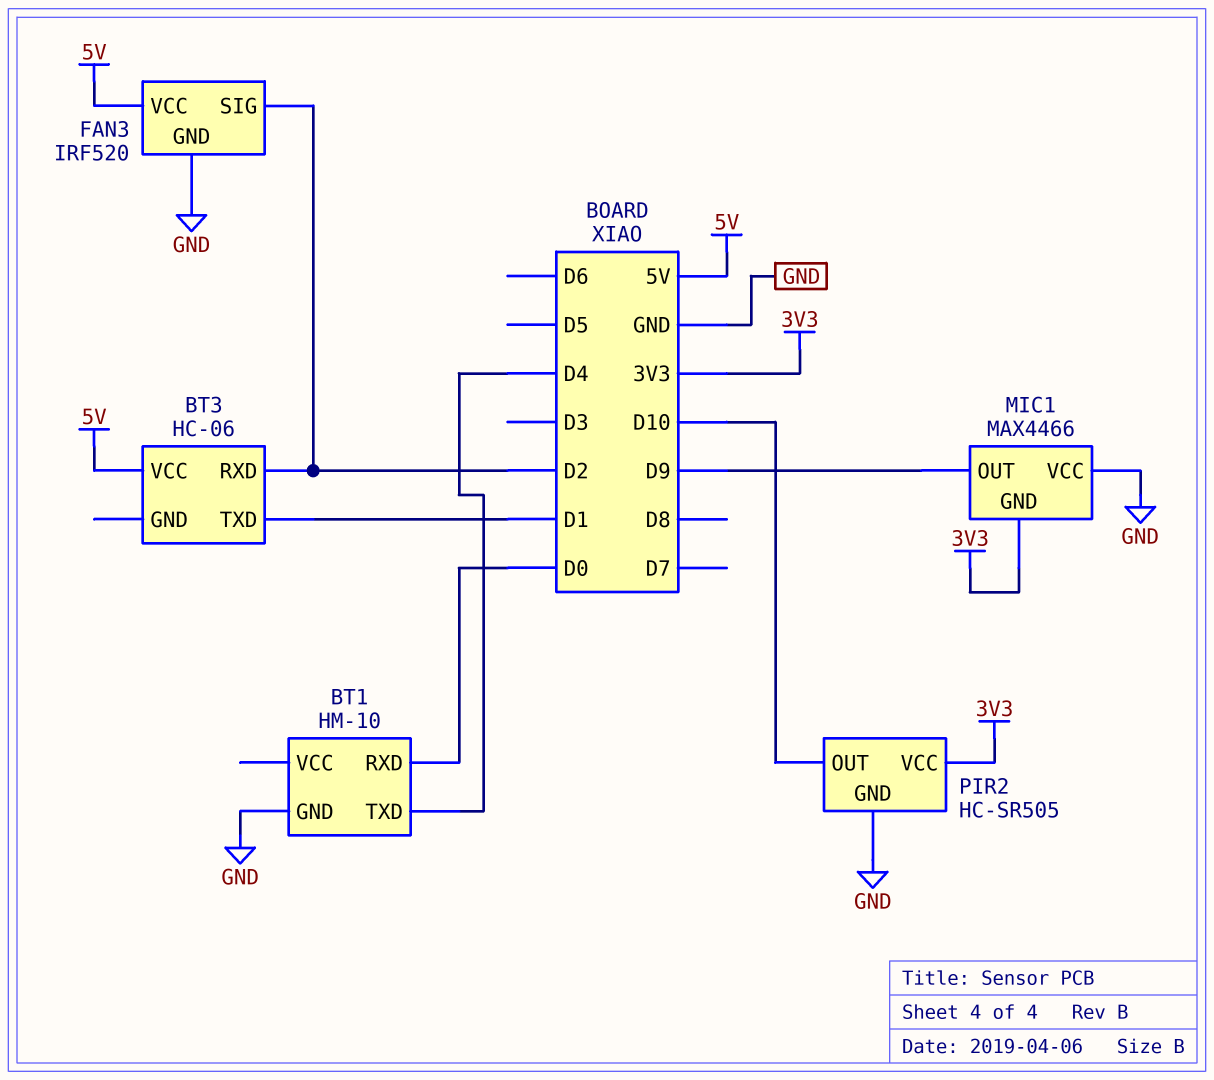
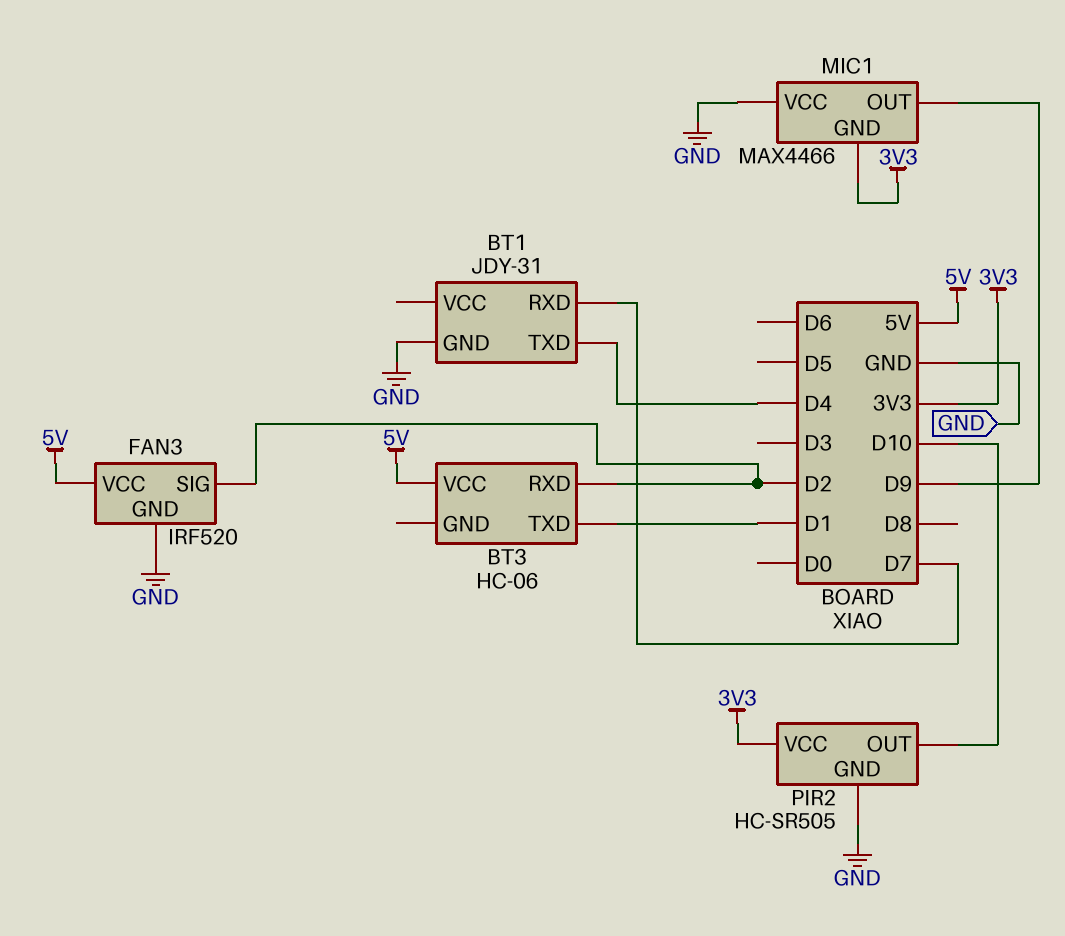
BT1: HM-10 -> JDY-31
BT1 pin RXD: D0 -> D7

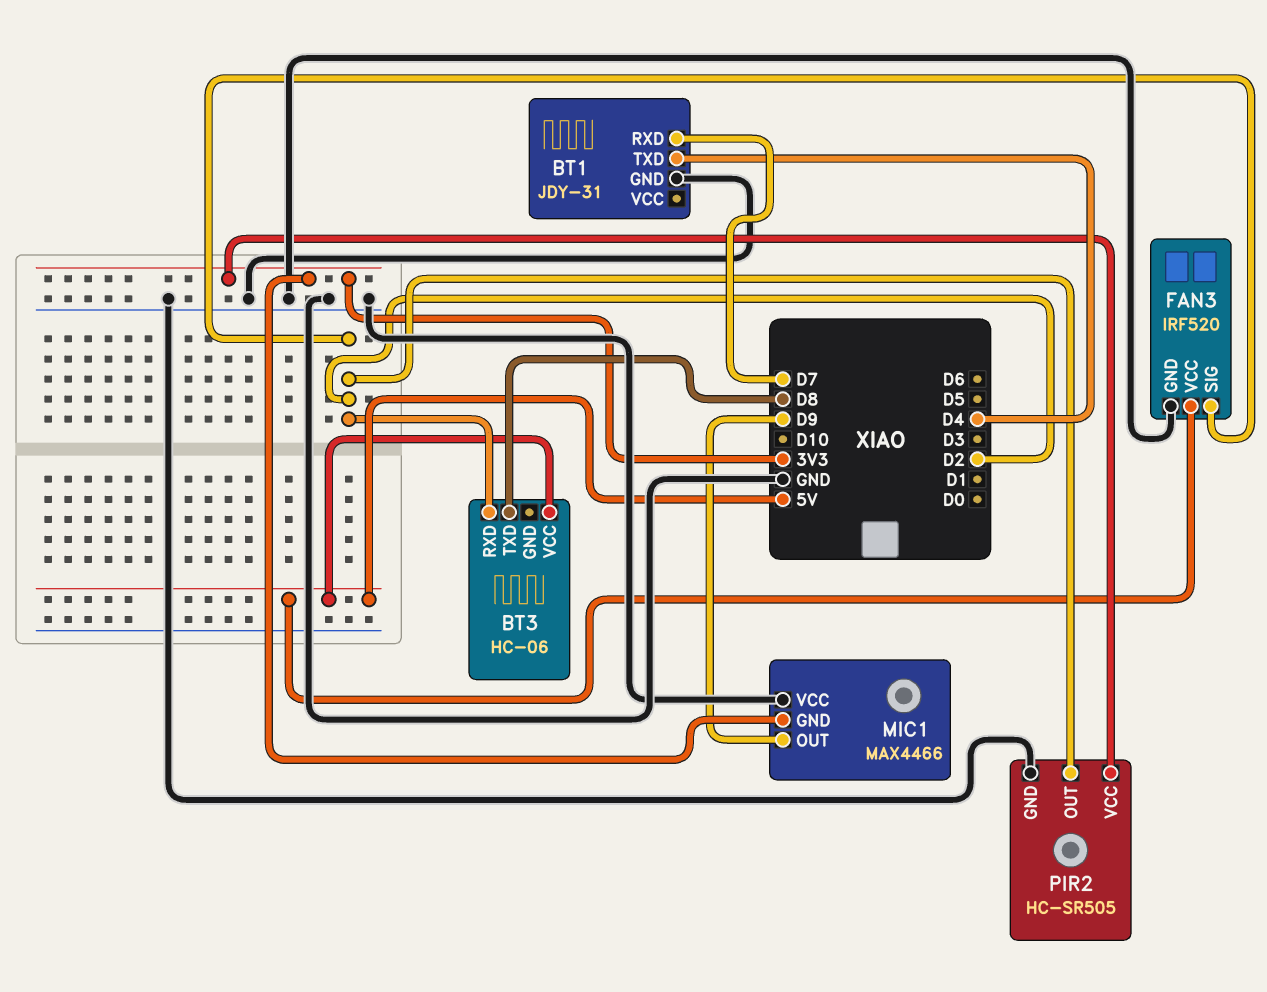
BT3 pin TXD: D1 -> D8
PIR2 pin OUT: D10 -> D2

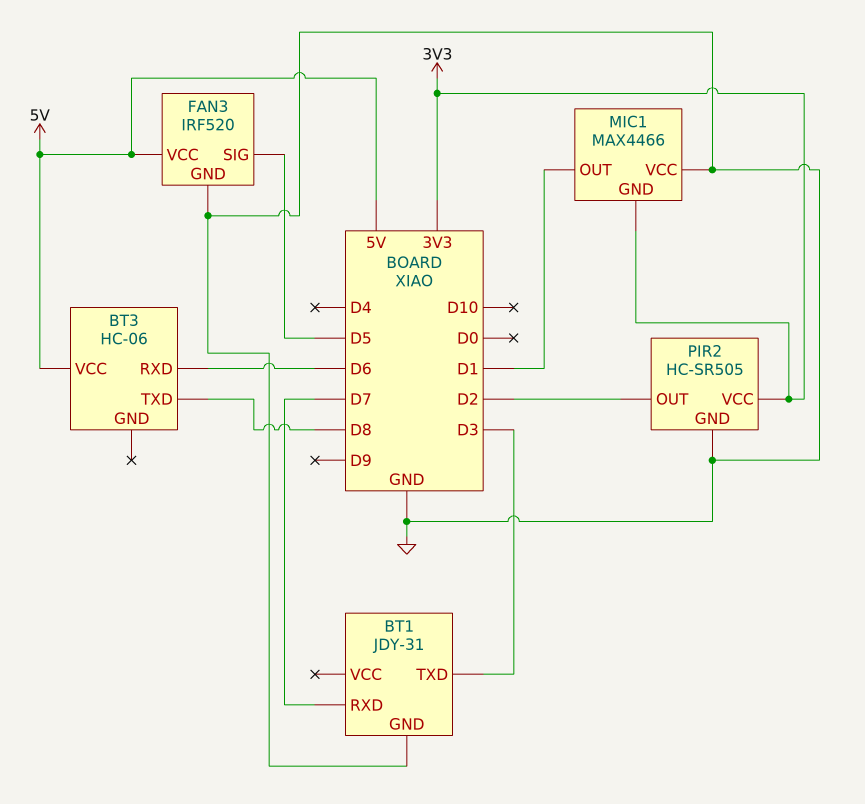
BT1 pin TXD: D4 -> D3
BT3 pin RXD: D2 -> D6
FAN3 pin SIG: D2 -> D5
MIC1 pin OUT: D9 -> D1

